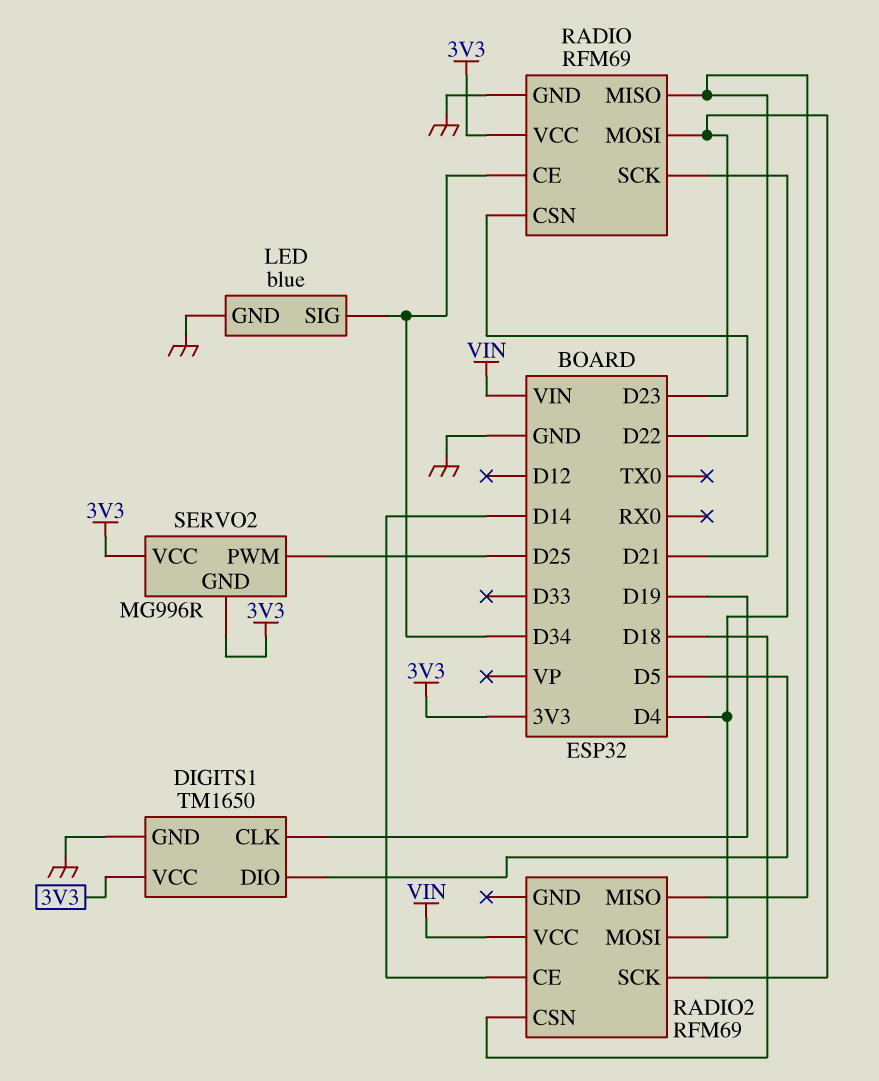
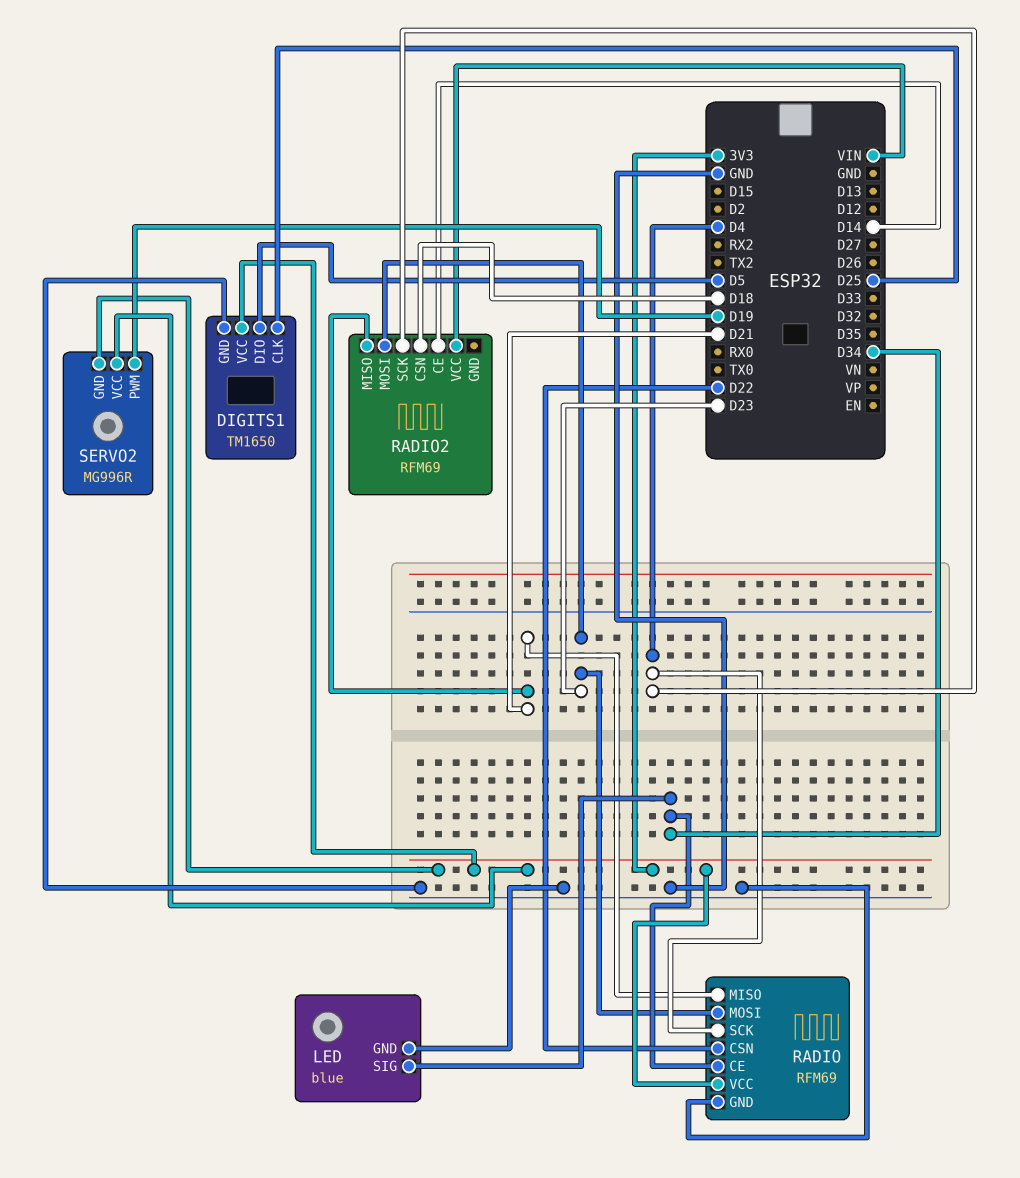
DIGITS1 pin CLK: D19 -> D25
RADIO2 pin MOSI: D4 -> D23
RADIO2 pin SCK: D23 -> D4
SERVO2 pin PWM: D25 -> D19

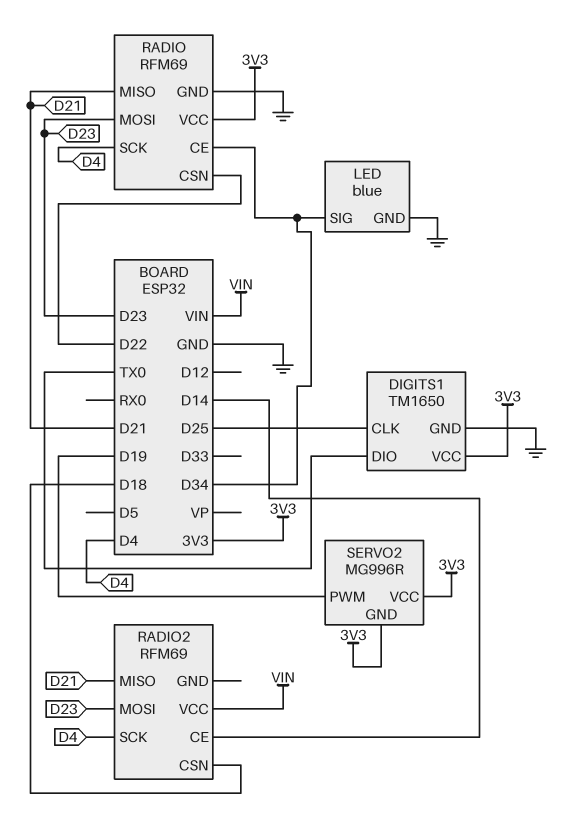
DIGITS1 pin DIO: D5 -> TX0

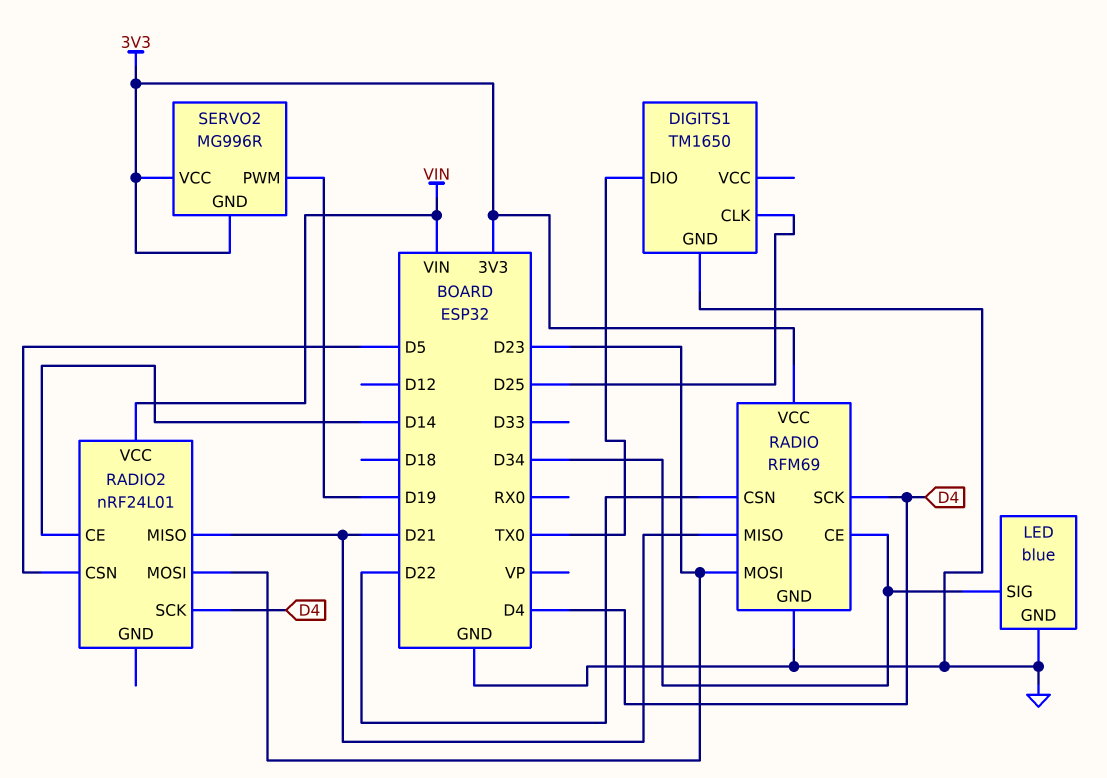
DIGITS1 pin VCC: 3V3 -> none
RADIO2: RFM69 -> nRF24L01
RADIO2 pin CSN: D18 -> D5

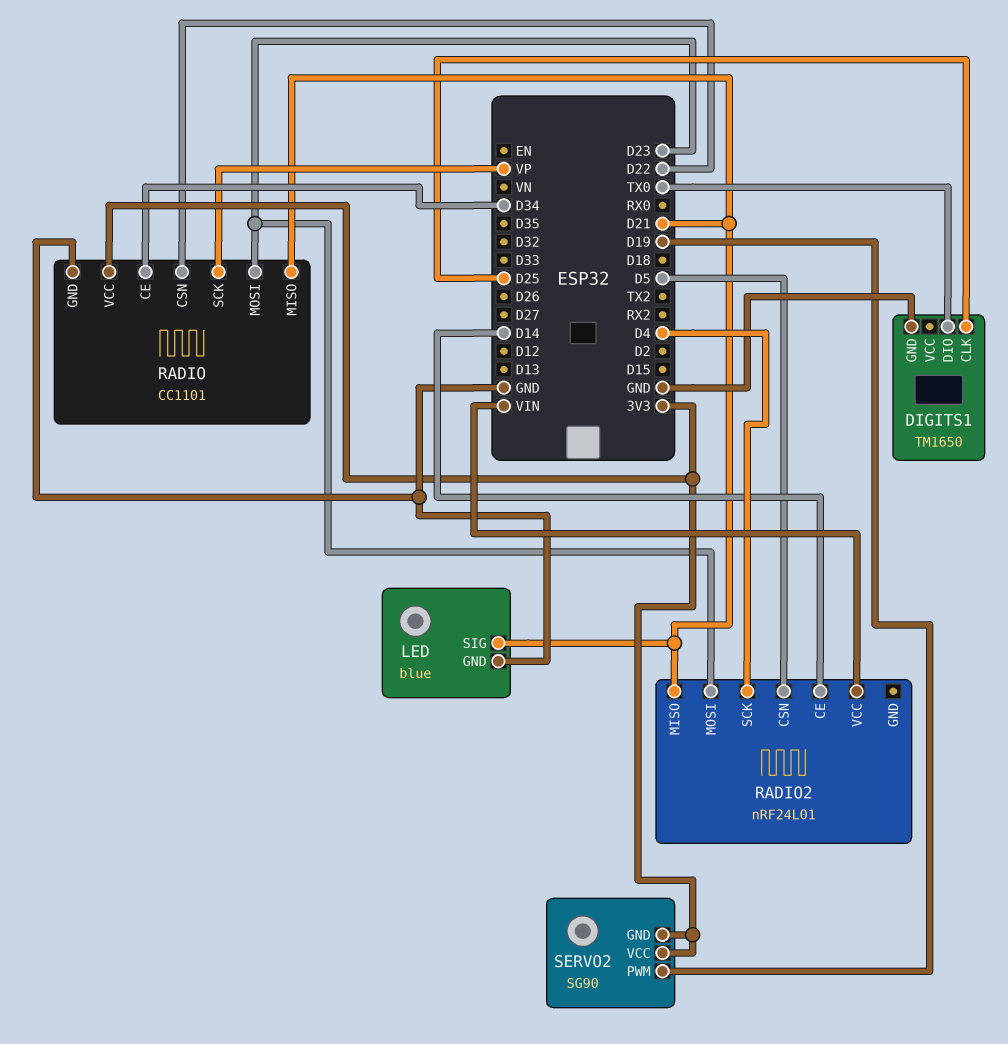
LED pin SIG: D34 -> D21
RADIO: RFM69 -> CC1101
RADIO pin SCK: D4 -> VP
SERVO2: MG996R -> SG90

